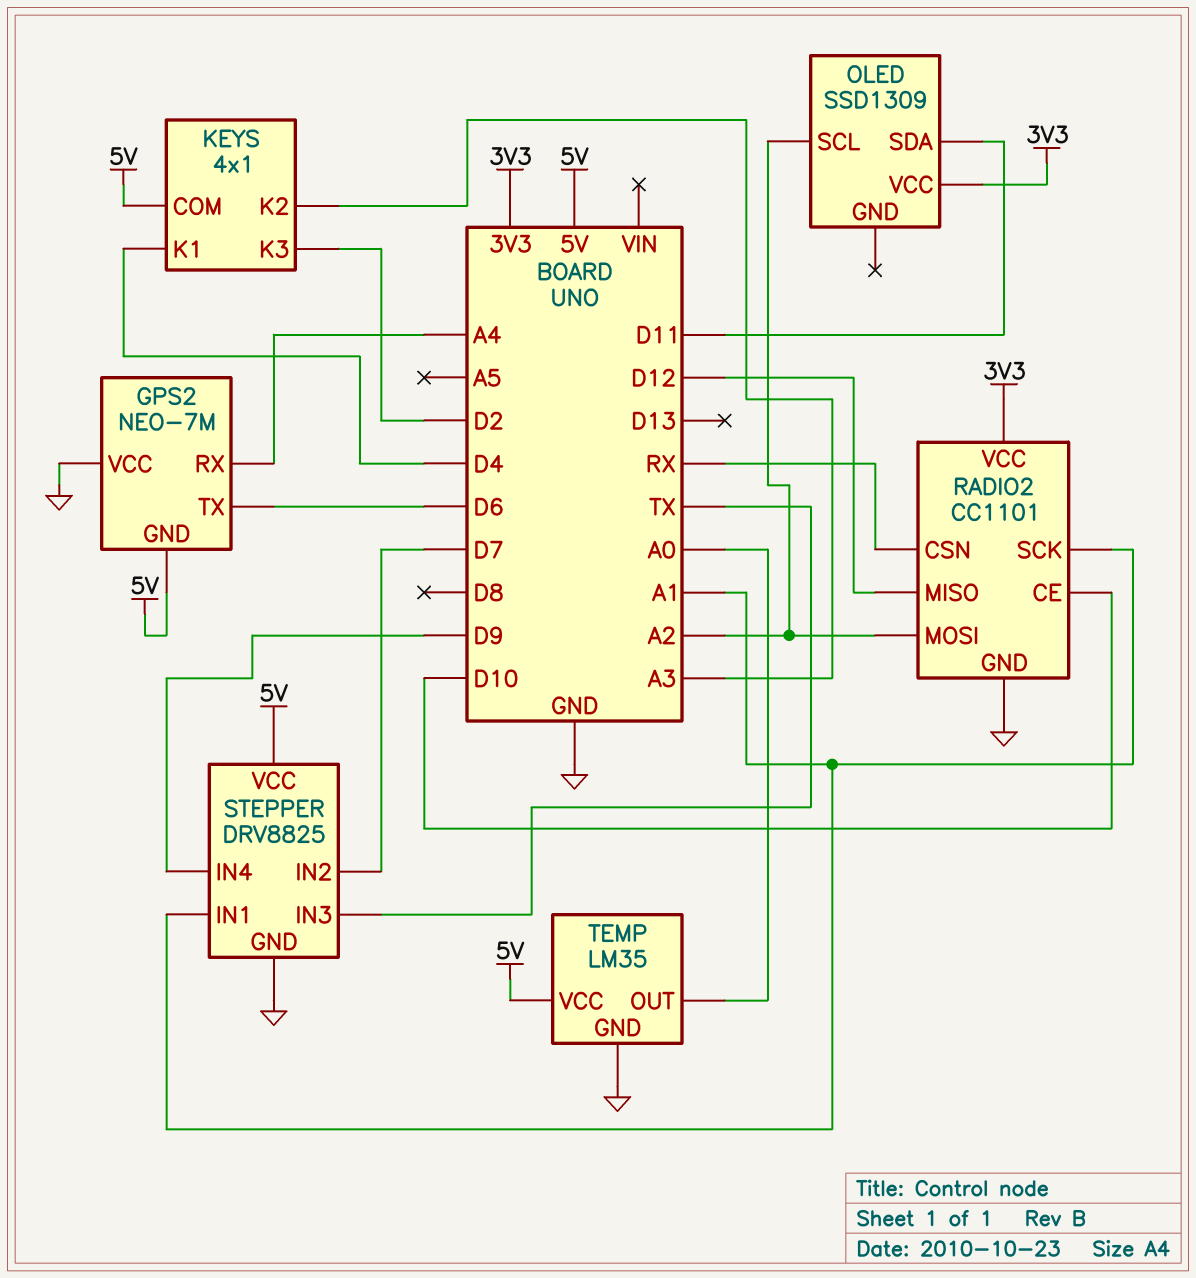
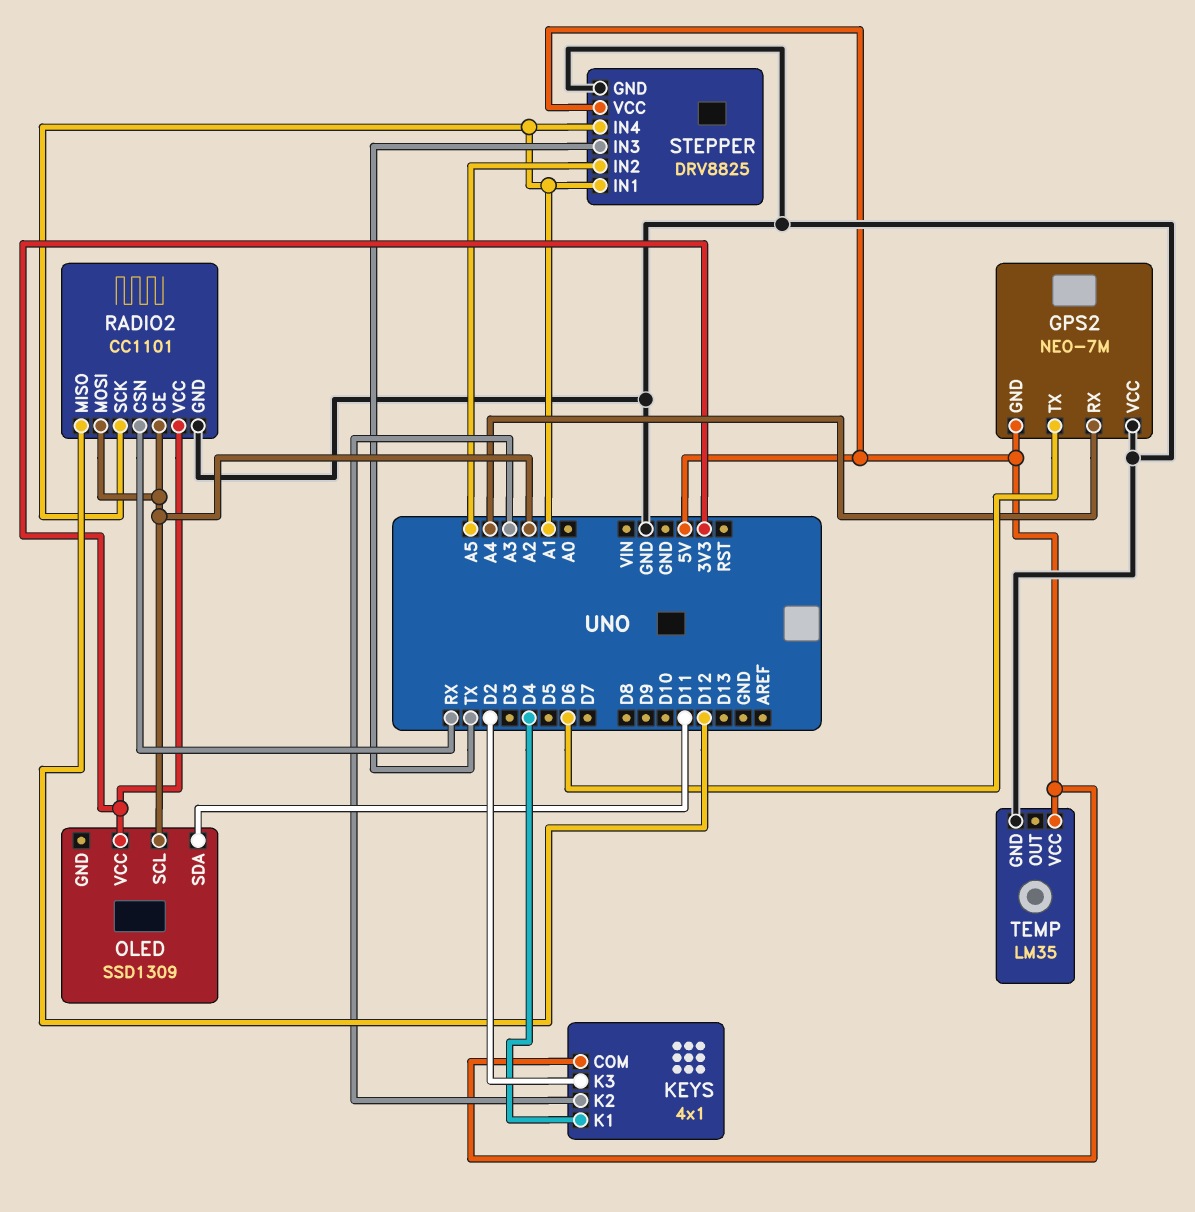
RADIO2 pin CE: D10 -> A2
STEPPER pin IN2: D7 -> A5
STEPPER pin IN4: D9 -> A1
TEMP pin OUT: A0 -> none

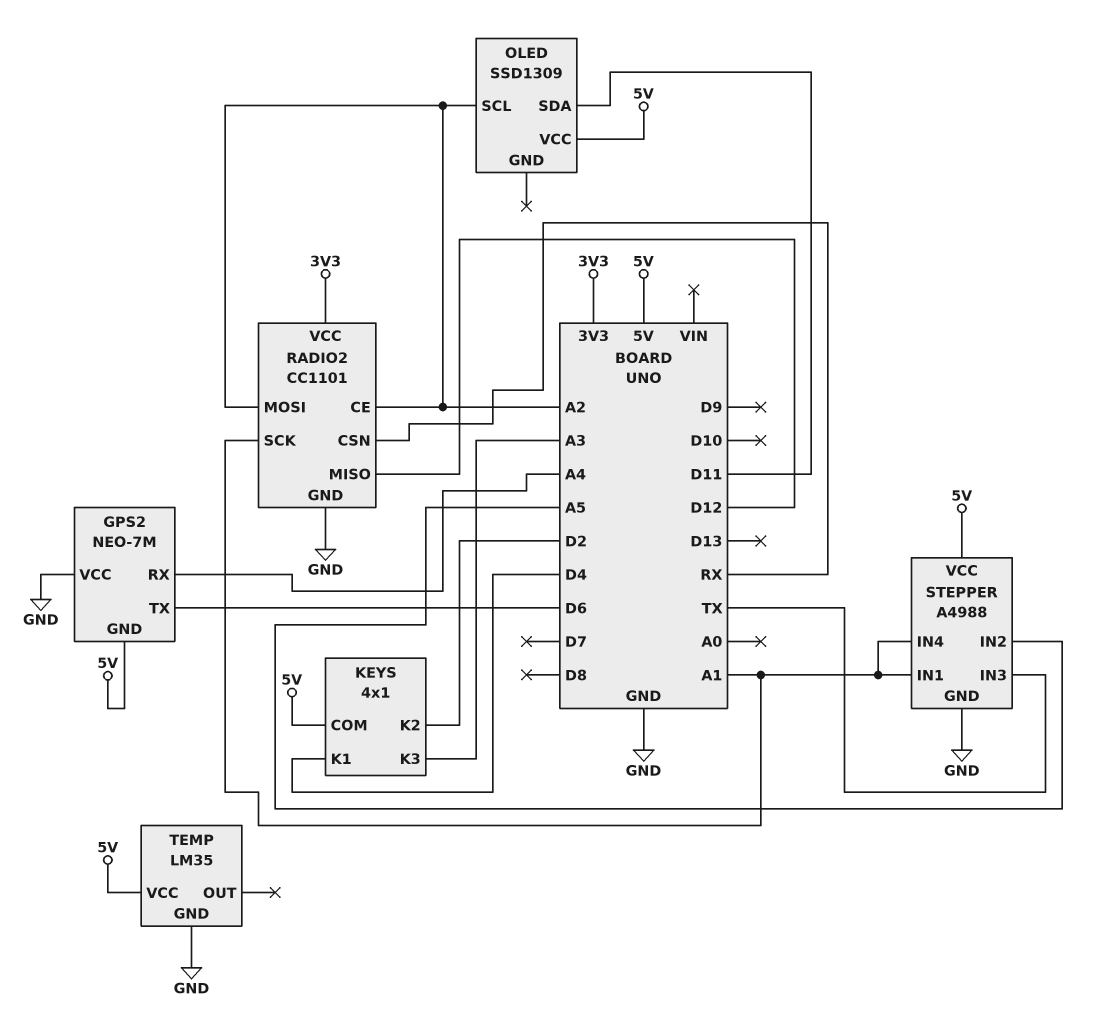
KEYS pin K2: A3 -> D2
KEYS pin K3: D2 -> A3
OLED pin VCC: 3V3 -> 5V
STEPPER: DRV8825 -> A4988

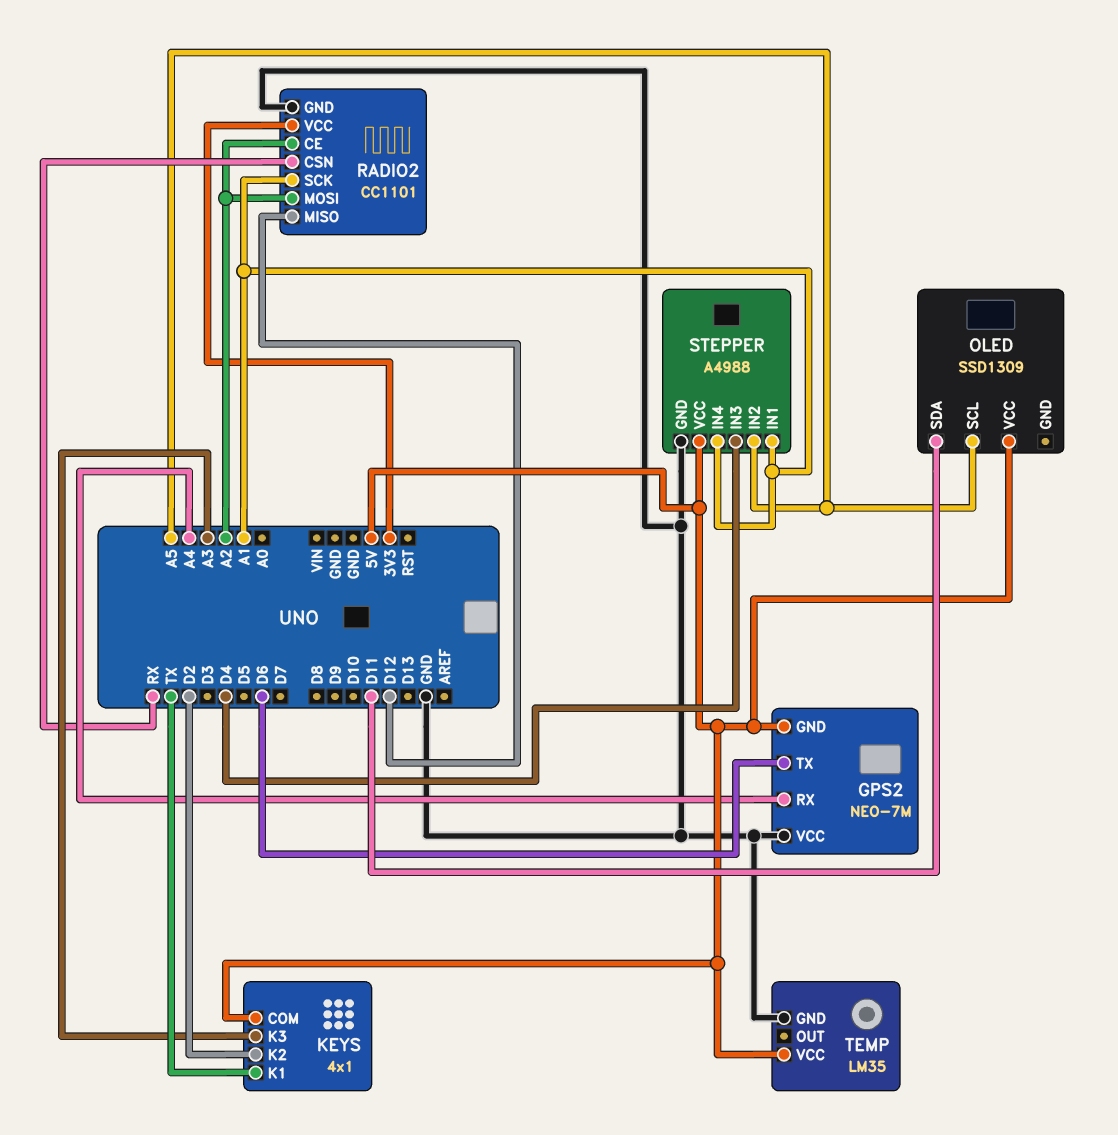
KEYS pin K1: D4 -> TX
OLED pin SCL: A2 -> A5
STEPPER pin IN3: TX -> D4

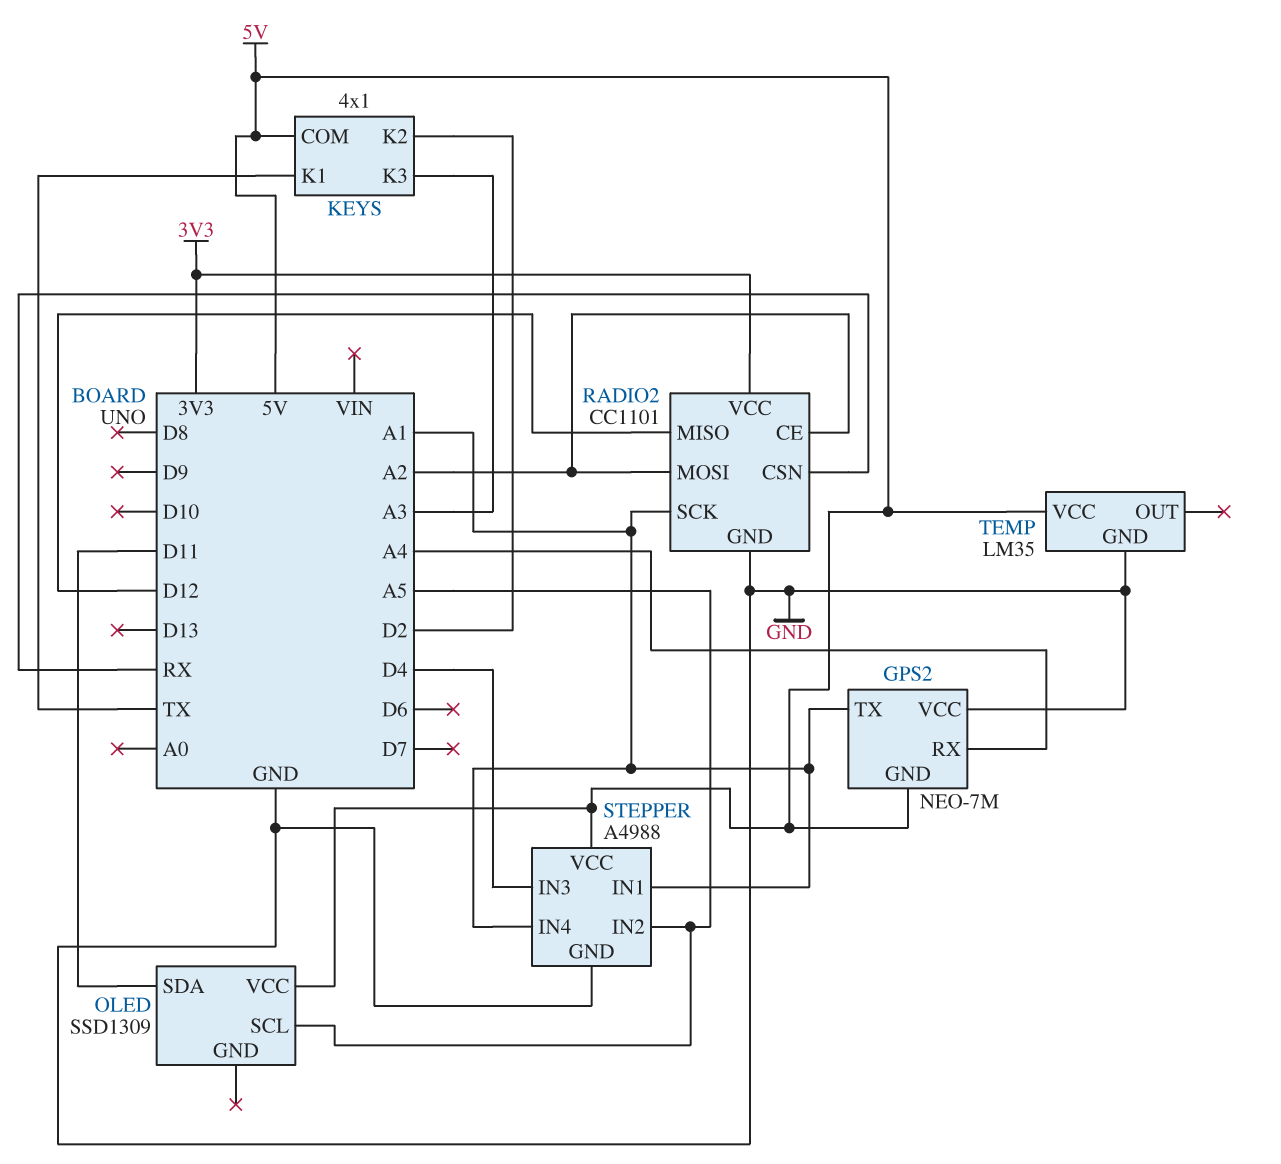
GPS2 pin TX: D6 -> A1

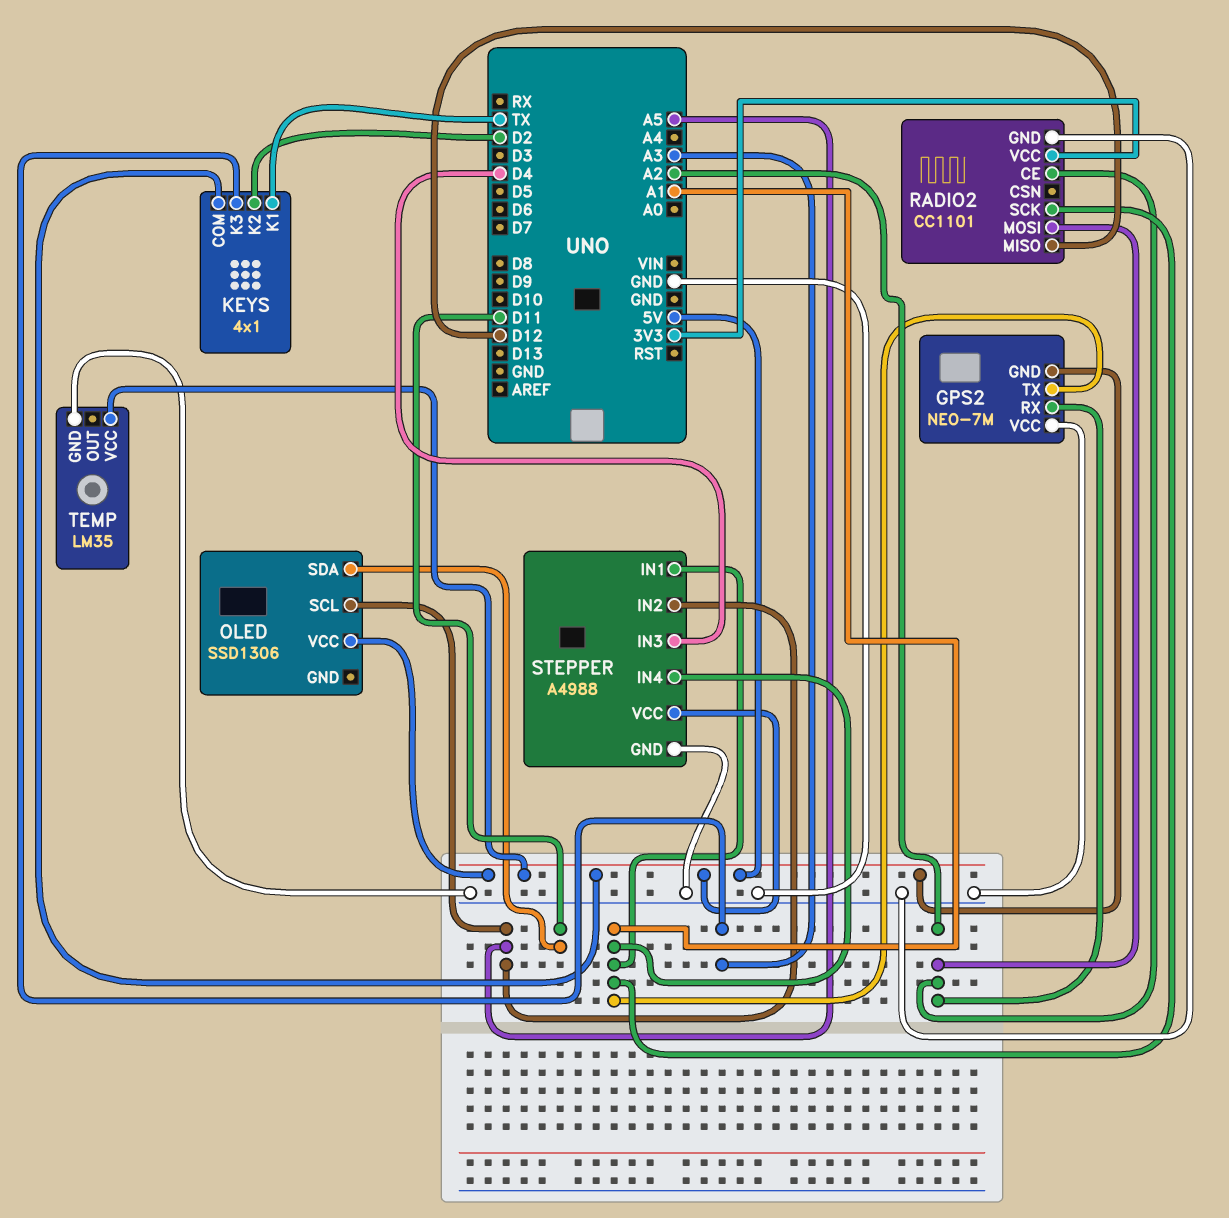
GPS2 pin RX: A4 -> A2
OLED: SSD1309 -> SSD1306
RADIO2 pin CSN: RX -> none

